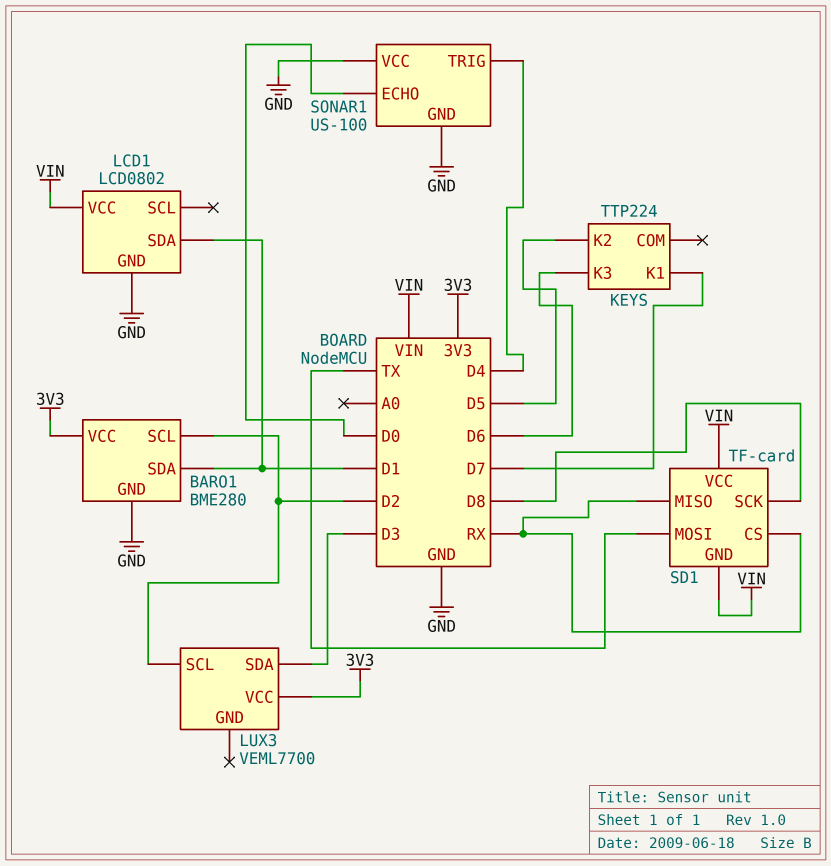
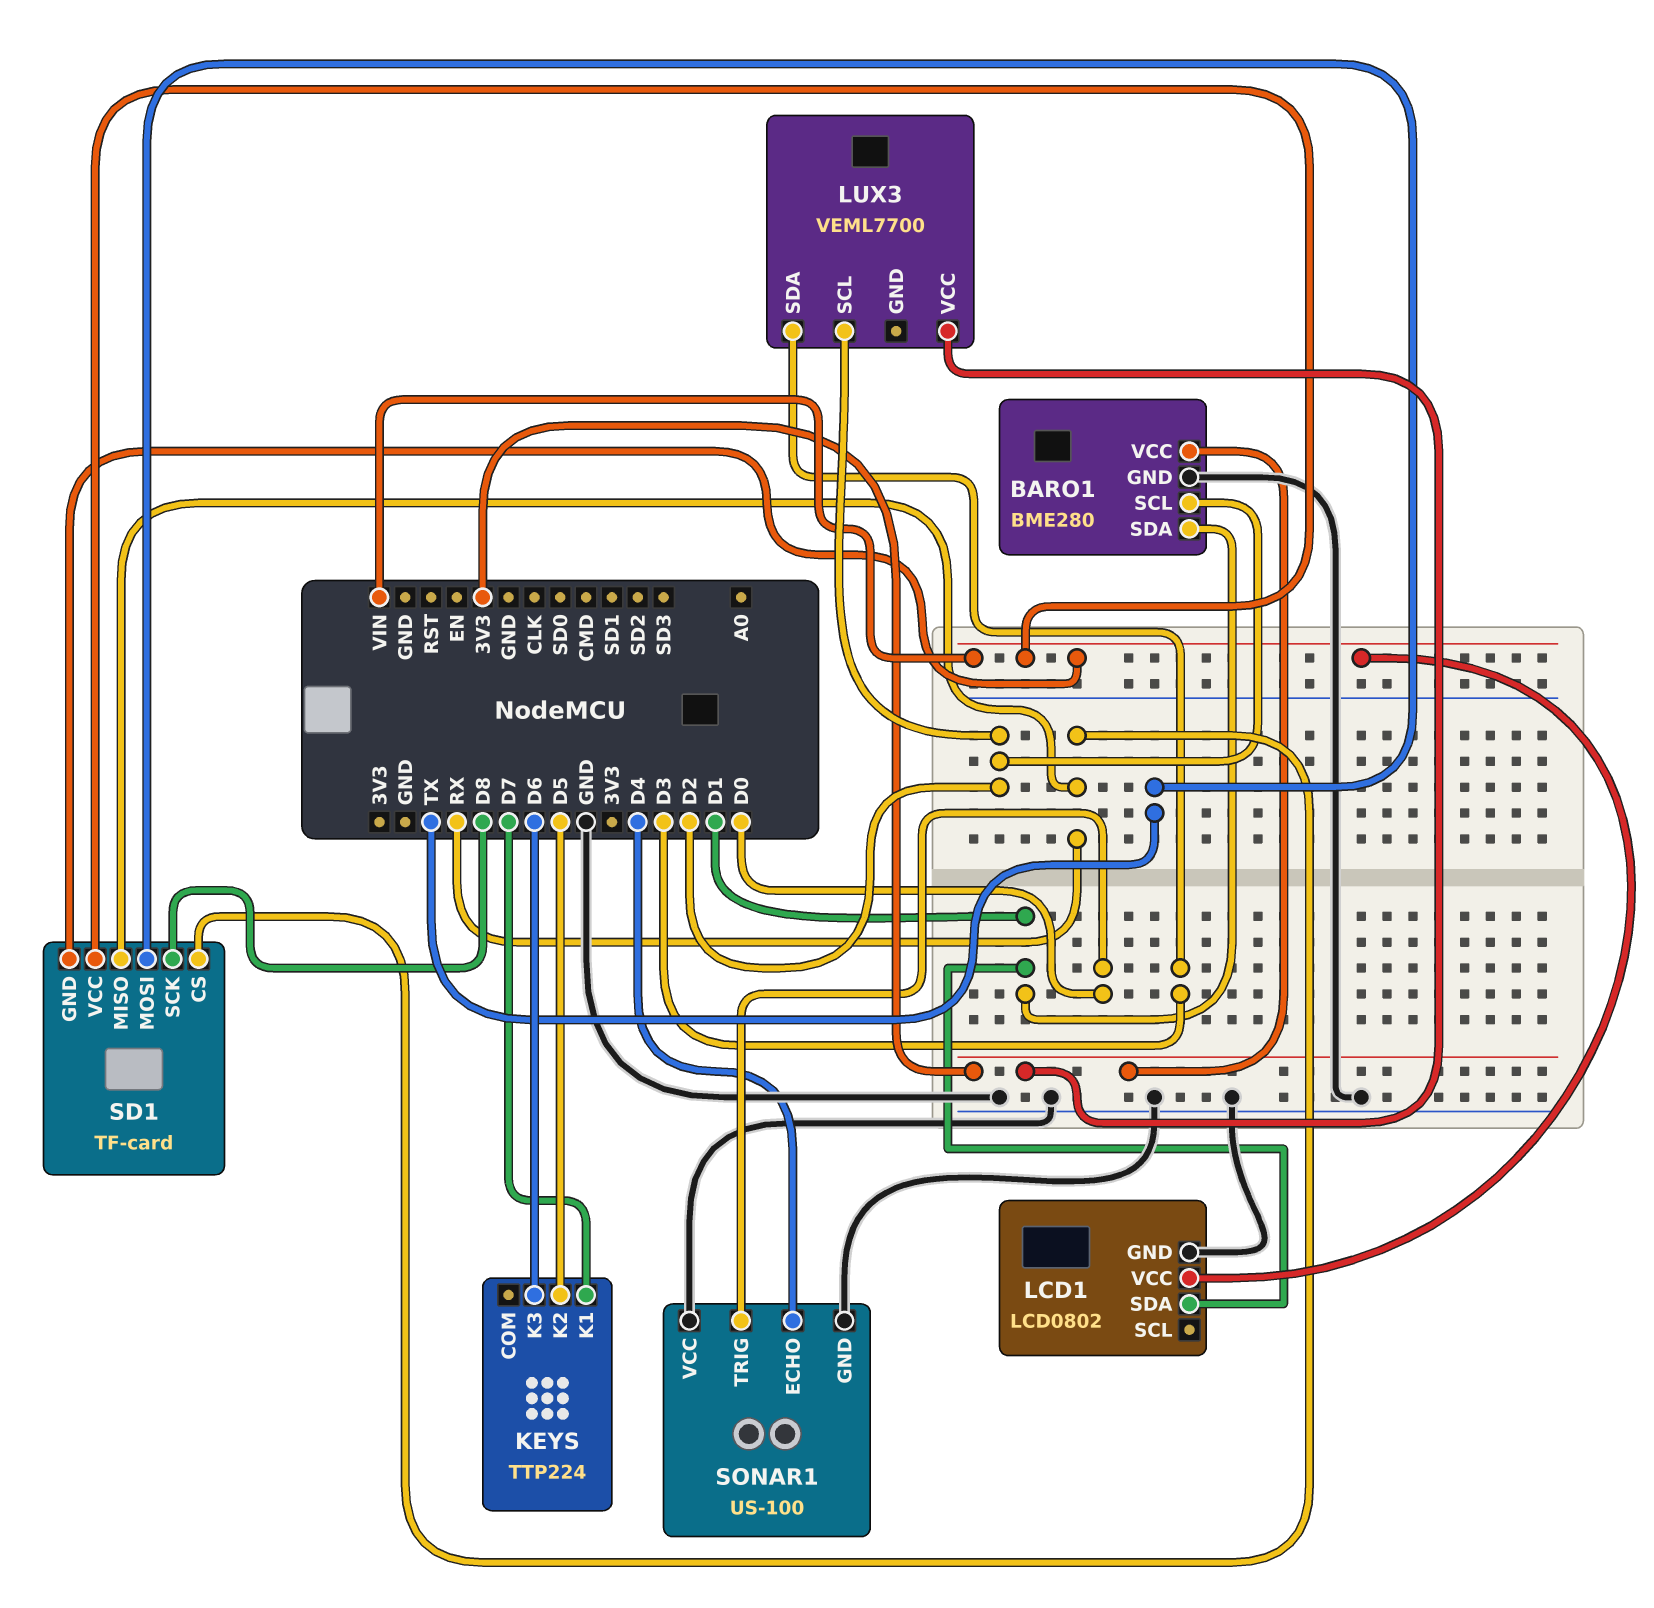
SONAR1 pin ECHO: D0 -> D4
SONAR1 pin TRIG: D4 -> D0

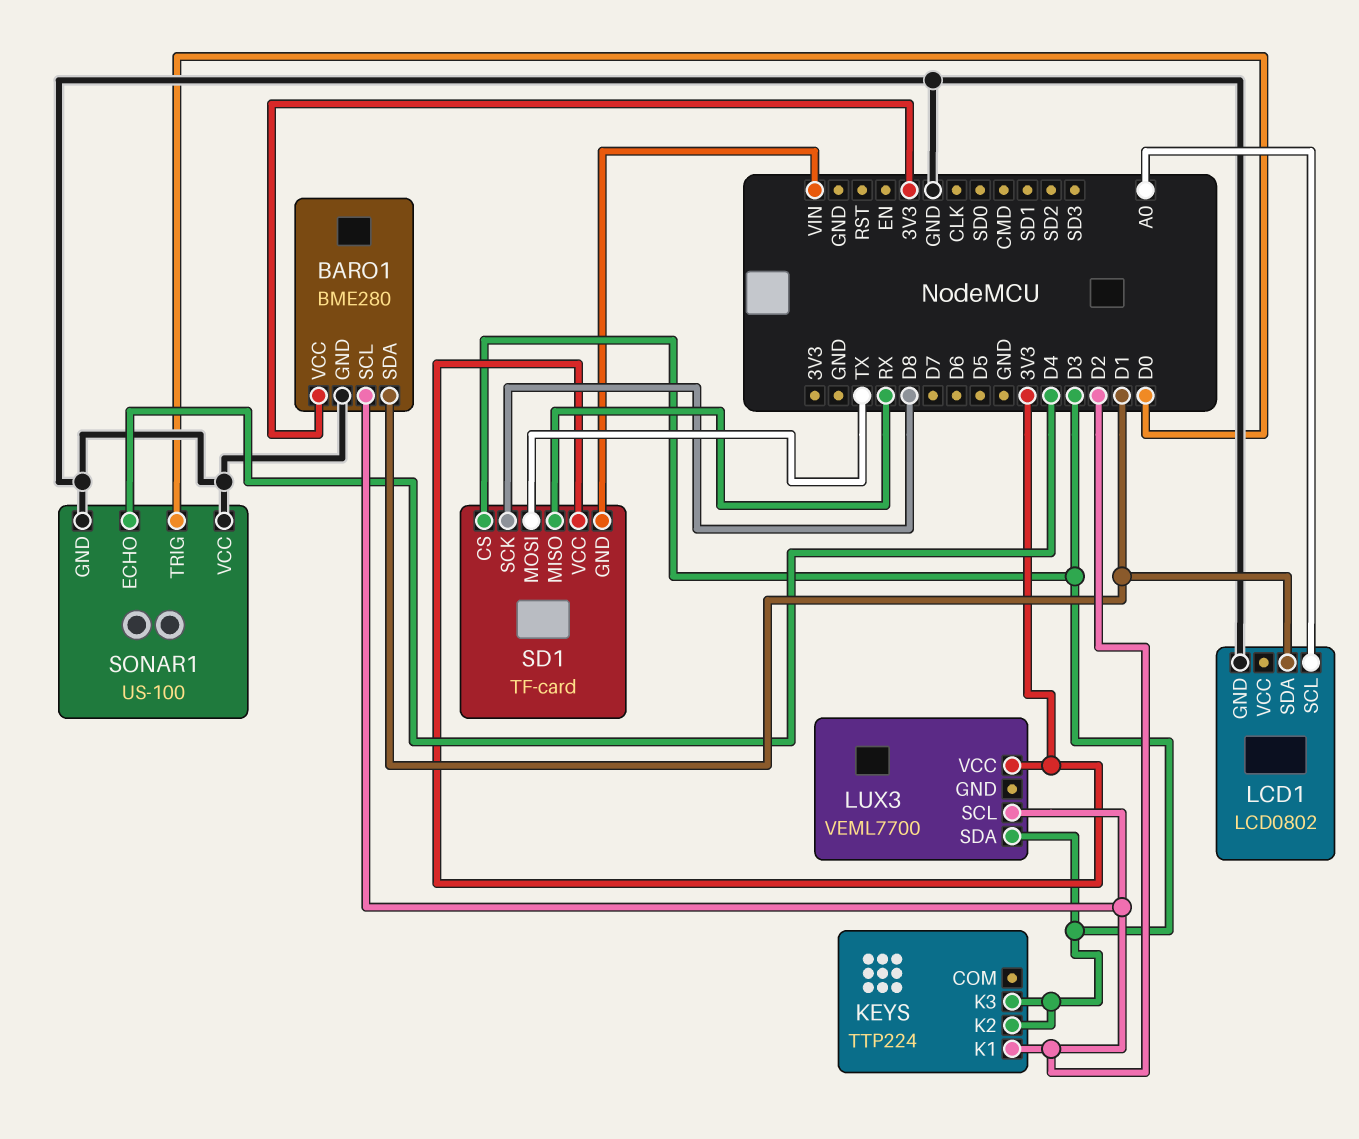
KEYS pin K1: D7 -> D2
KEYS pin K2: D5 -> D3
KEYS pin K3: D6 -> D3
LCD1 pin SCL: none -> A0
LCD1 pin VCC: VIN -> none
SD1 pin CS: RX -> D3
SD1 pin VCC: VIN -> 3V3

